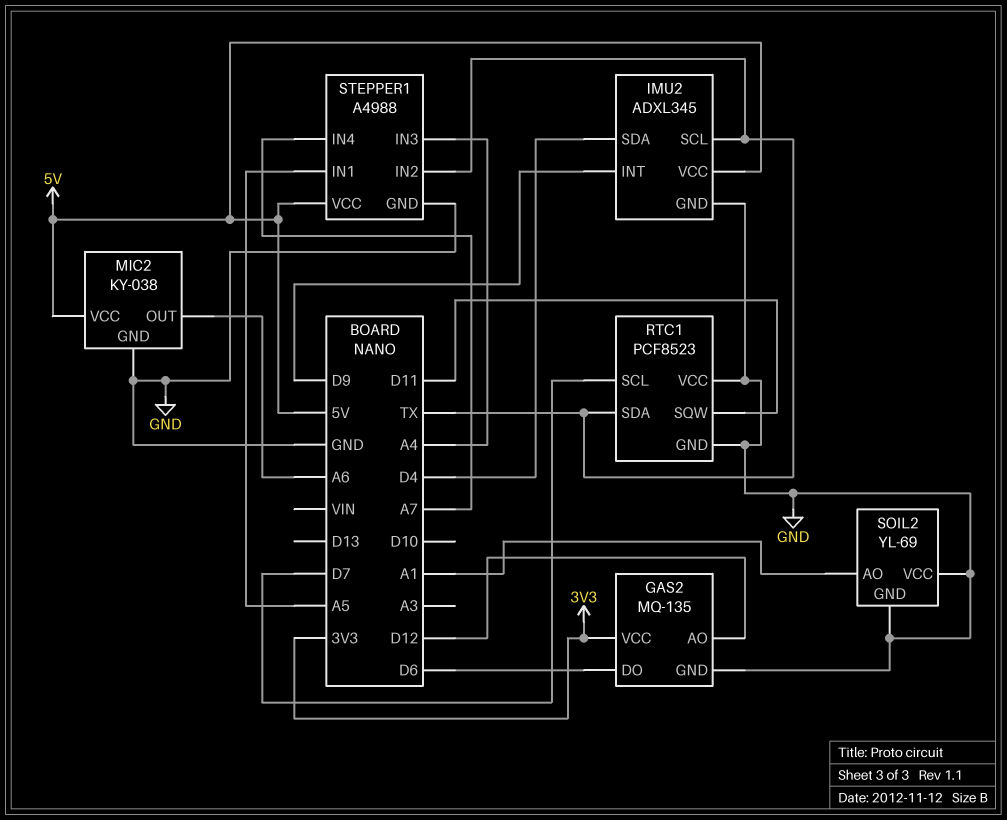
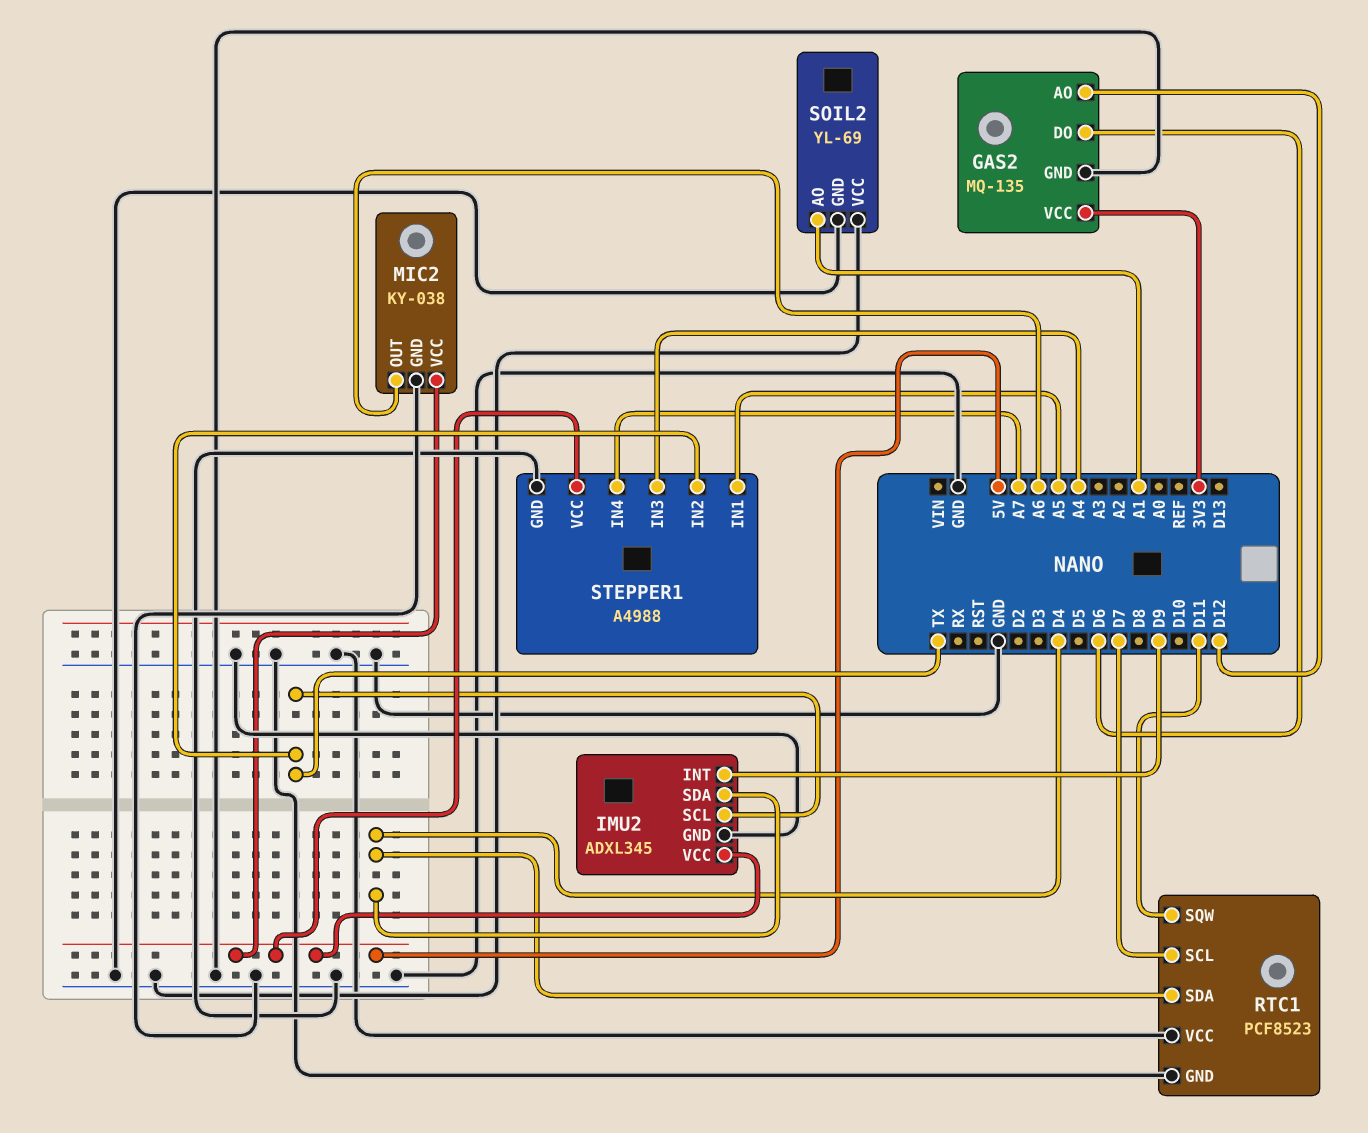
RTC1 pin SDA: TX -> D4

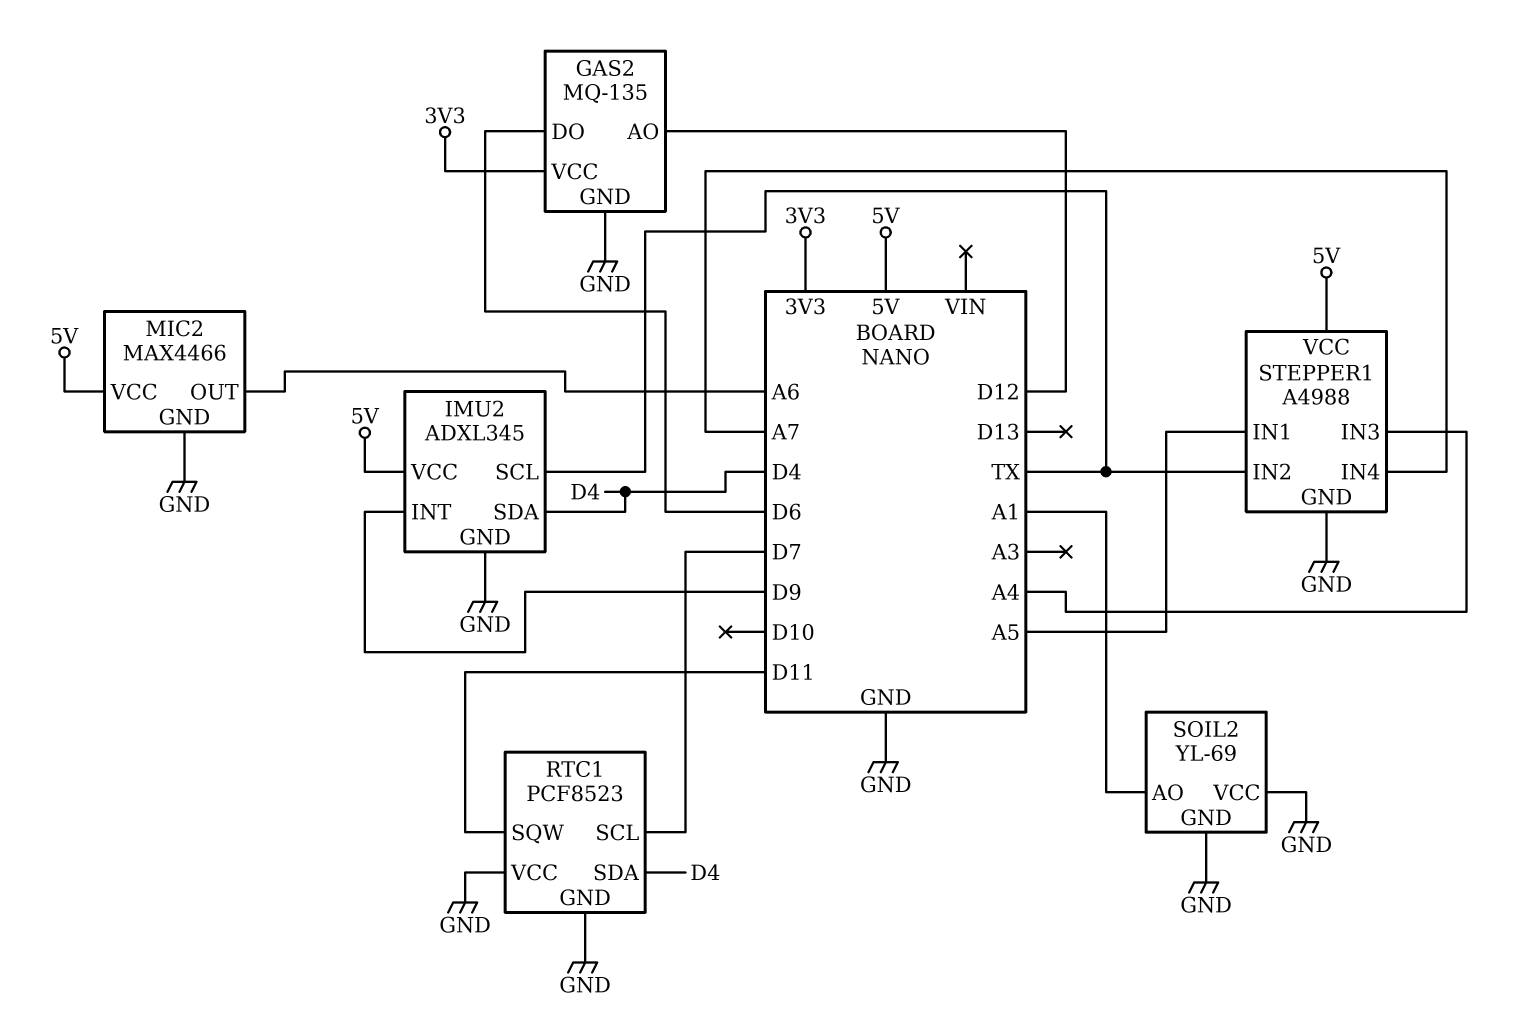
MIC2: KY-038 -> MAX4466

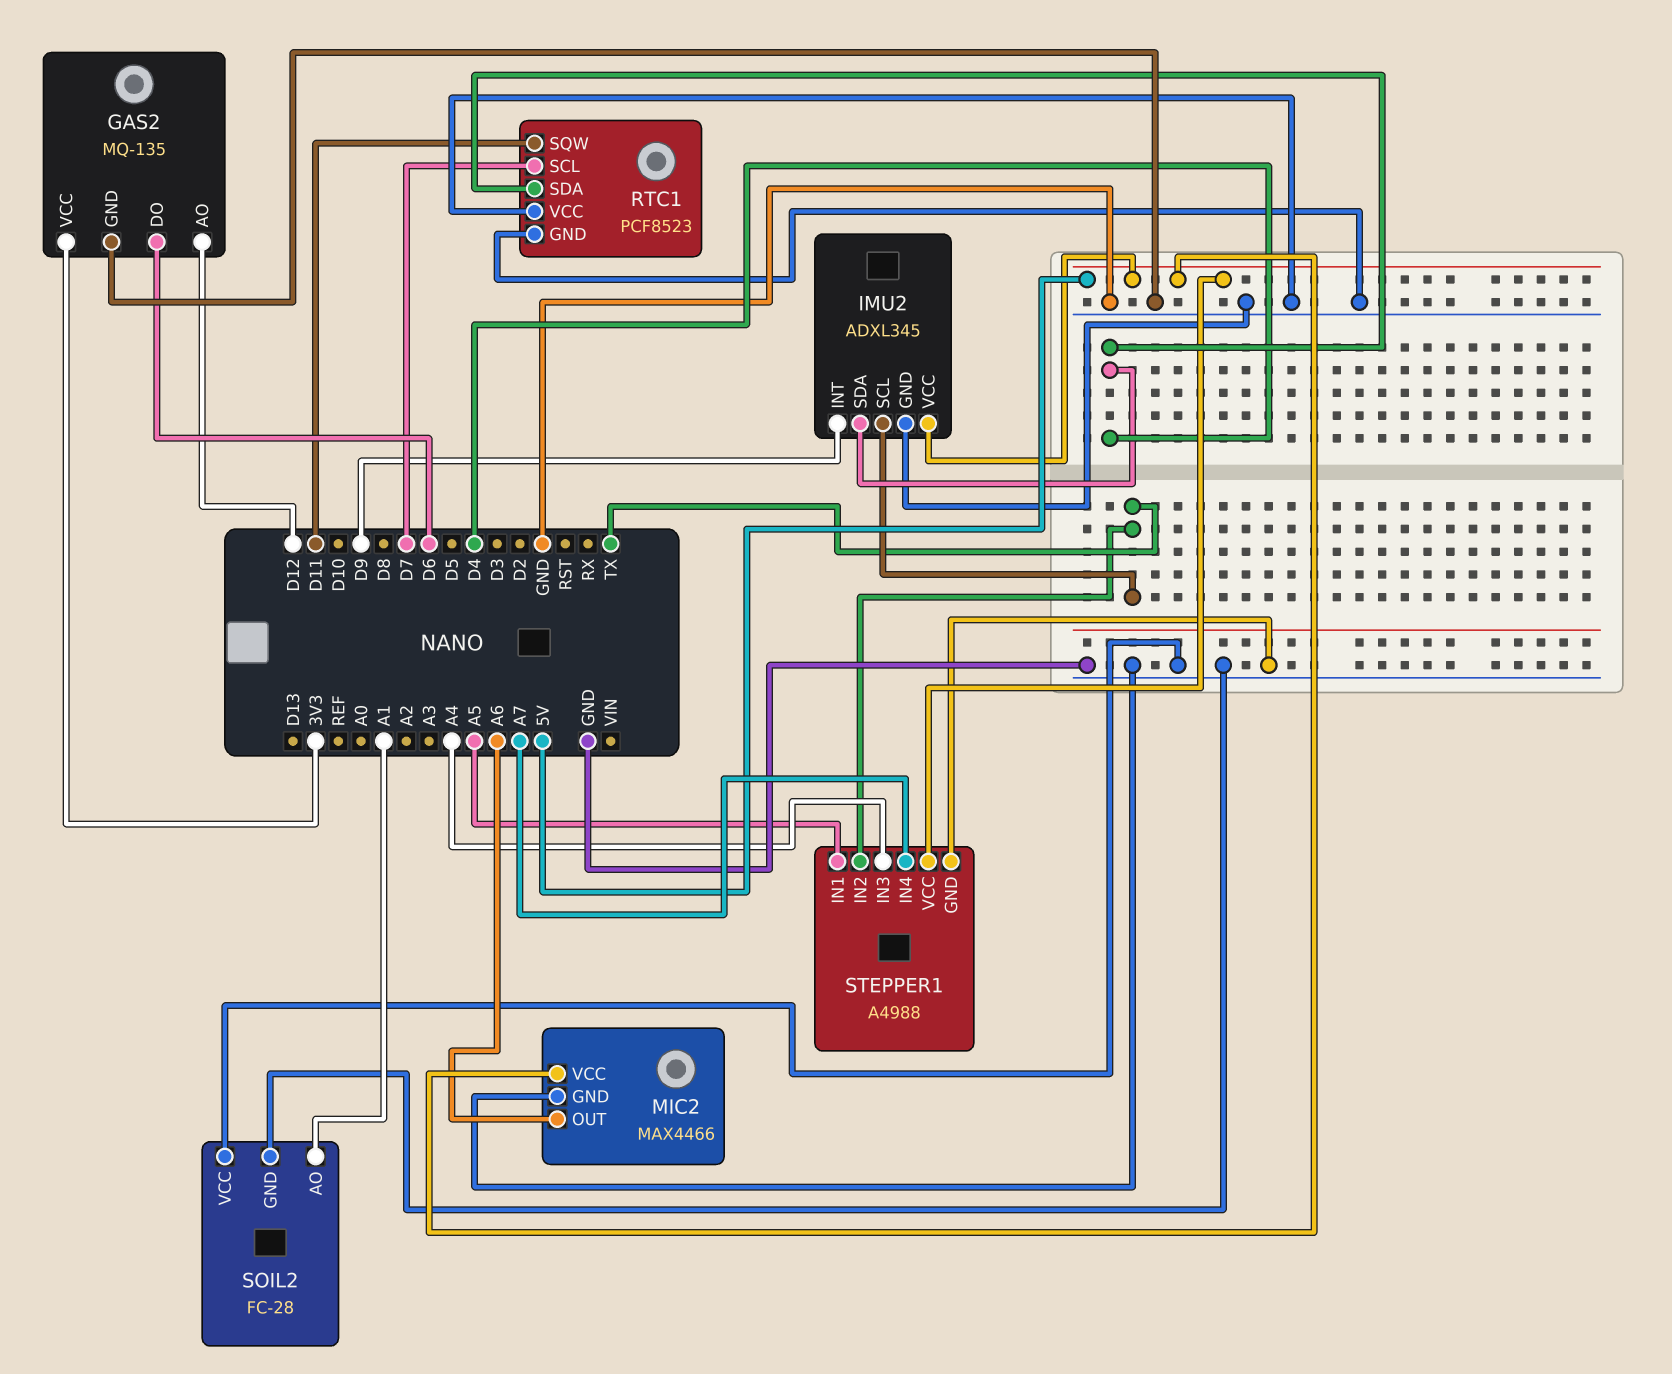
SOIL2: YL-69 -> FC-28

